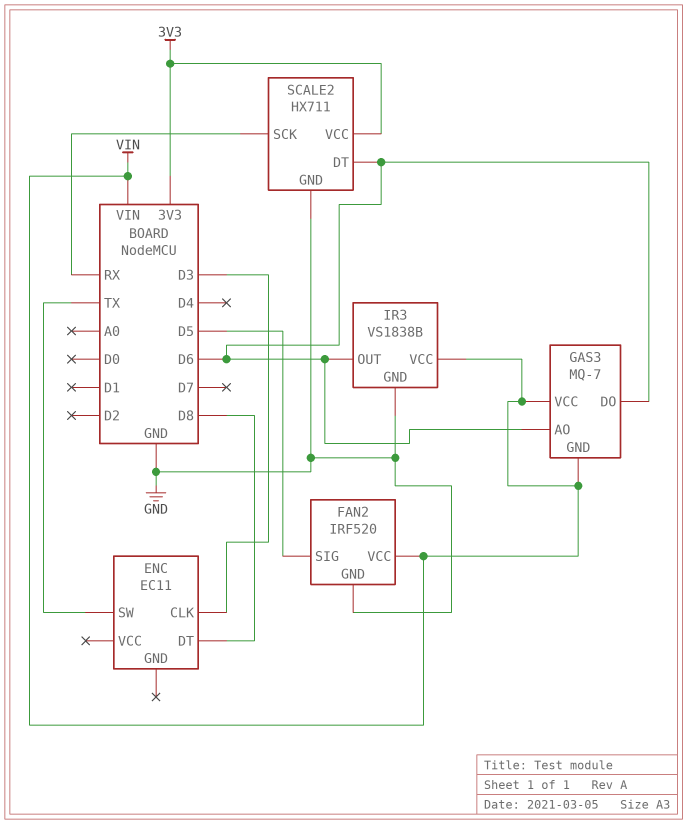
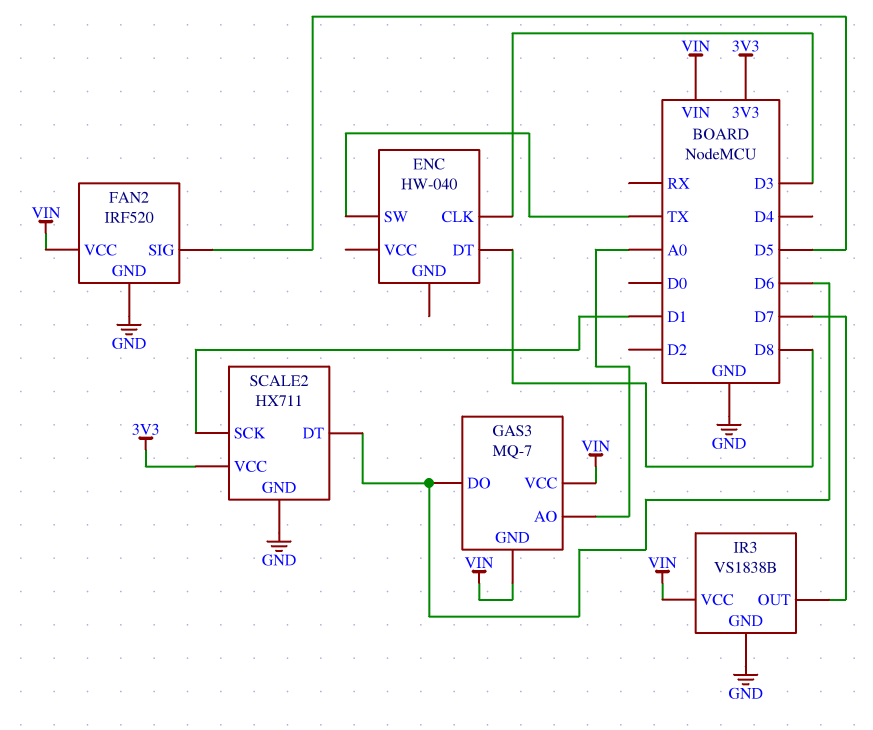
ENC: EC11 -> HW-040
GAS3 pin AO: D6 -> A0
IR3 pin OUT: D6 -> D7
SCALE2 pin SCK: RX -> D1

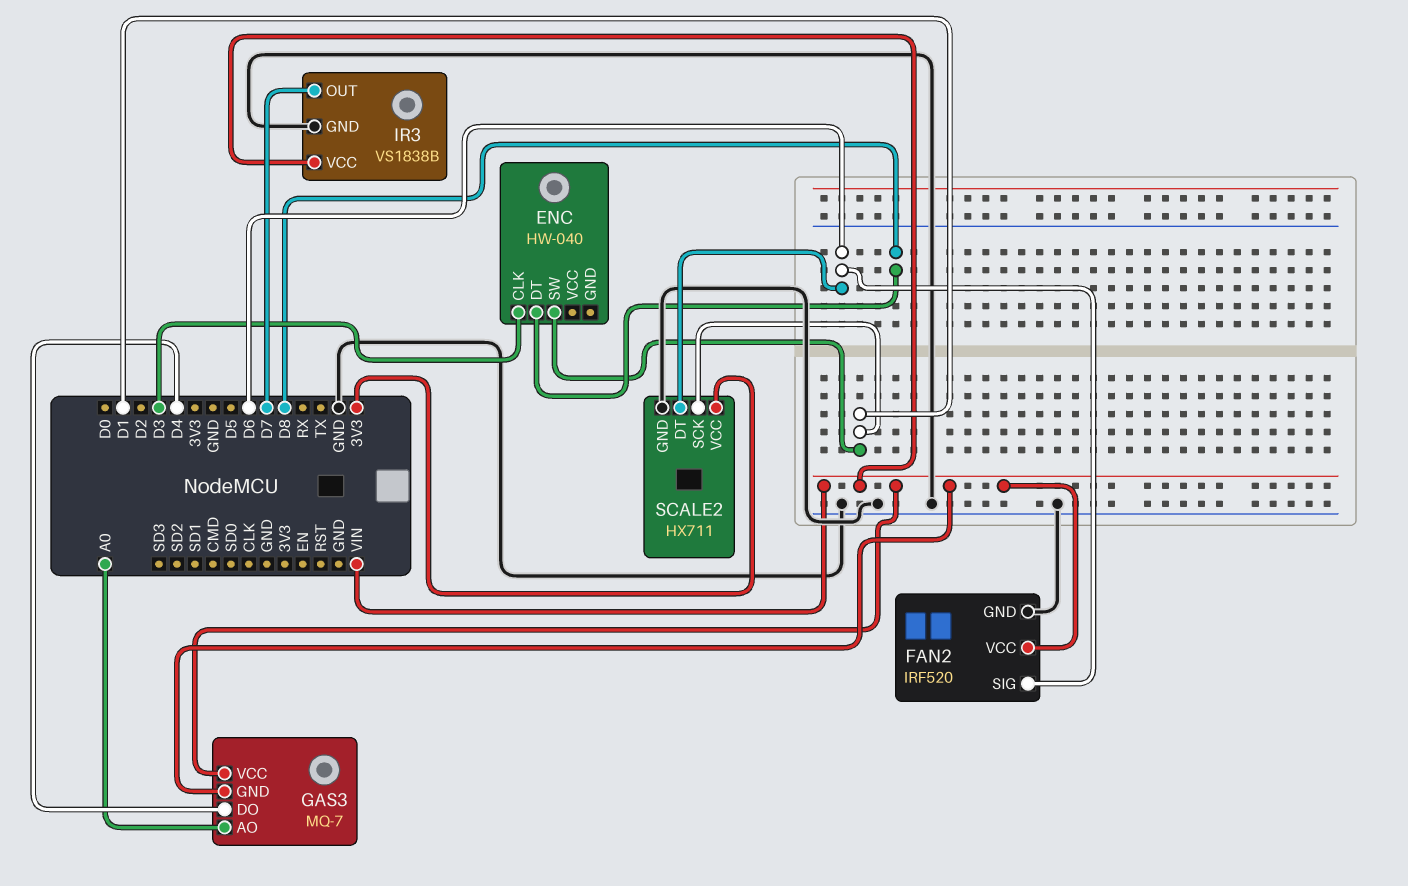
ENC pin SW: TX -> D1
FAN2 pin SIG: D5 -> D6
GAS3 pin DO: D6 -> D4

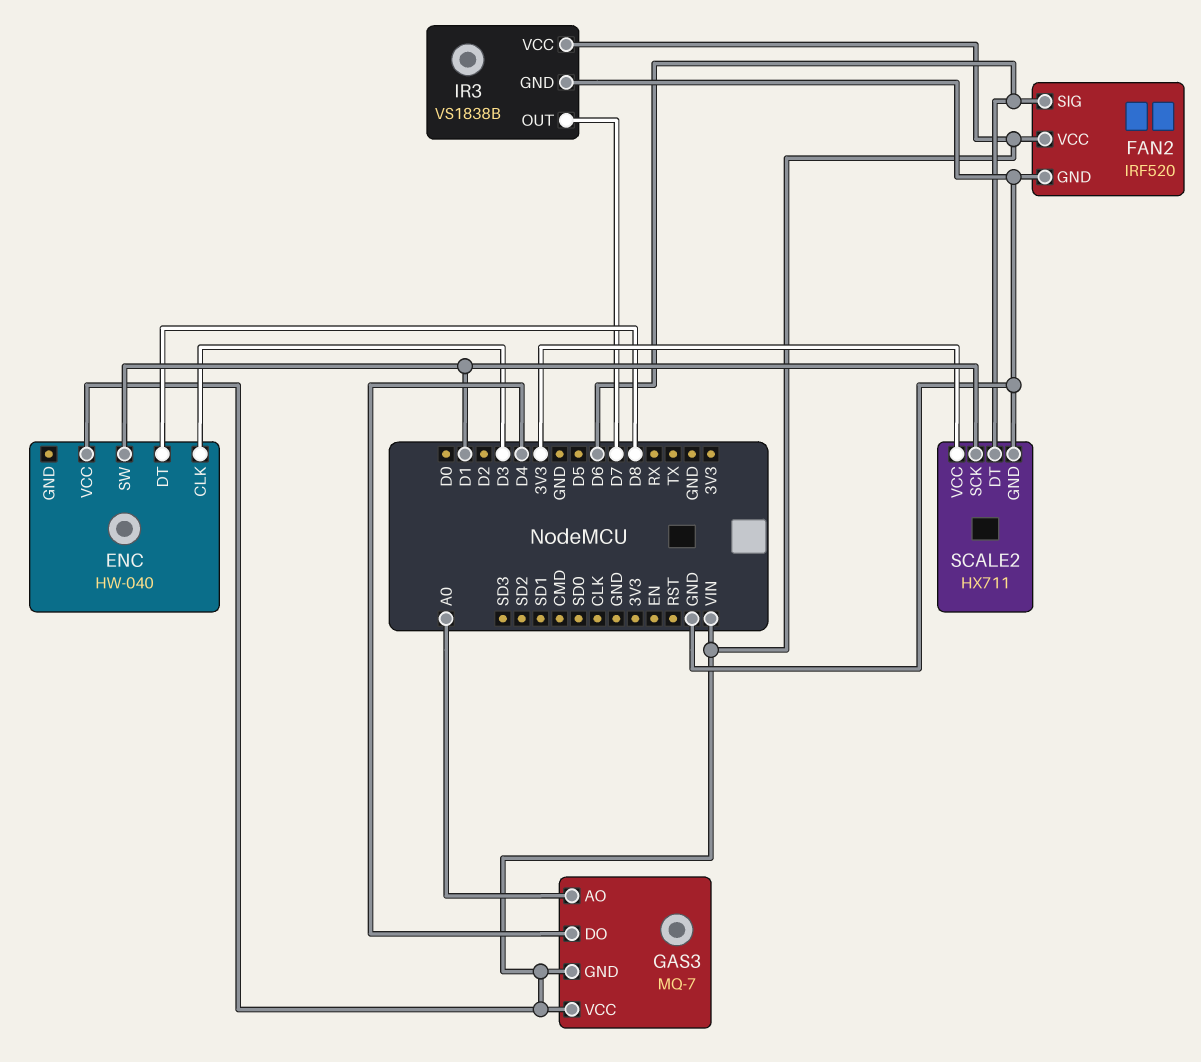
ENC pin VCC: none -> VIN

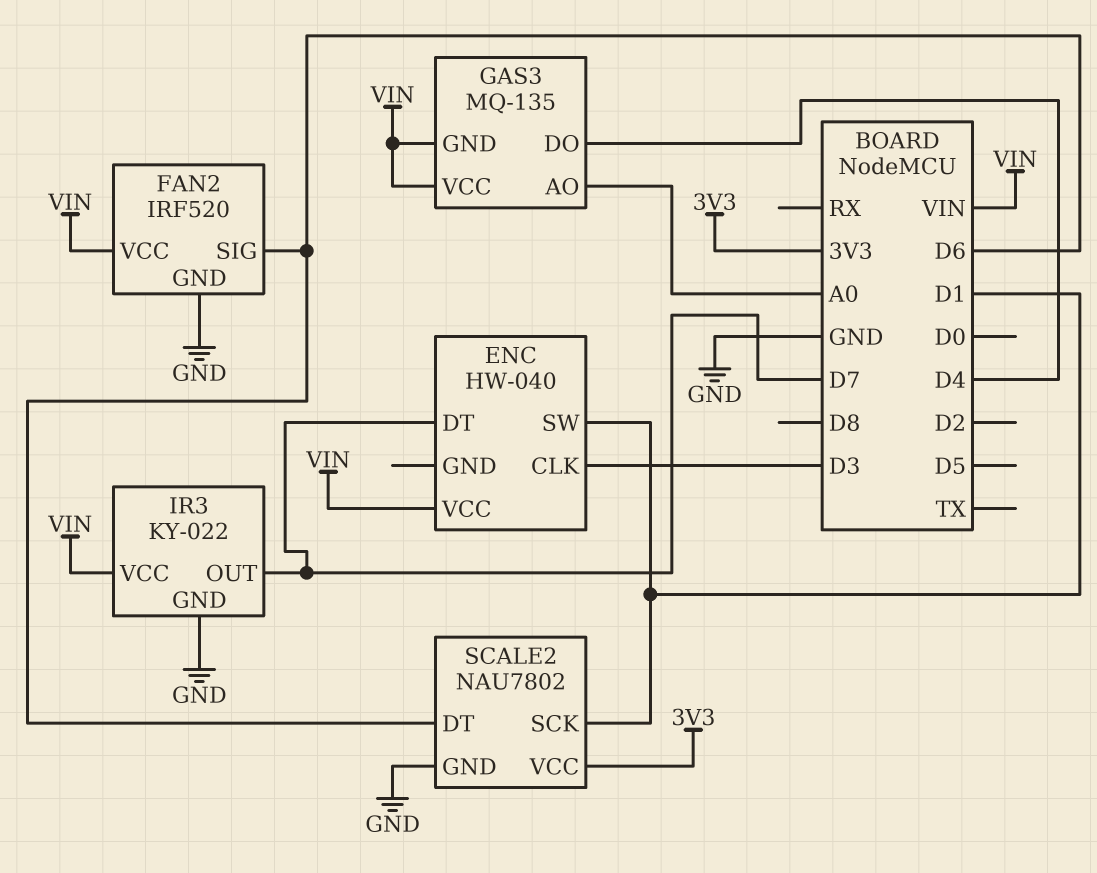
ENC pin DT: D8 -> D7
GAS3: MQ-7 -> MQ-135
IR3: VS1838B -> KY-022
SCALE2: HX711 -> NAU7802

